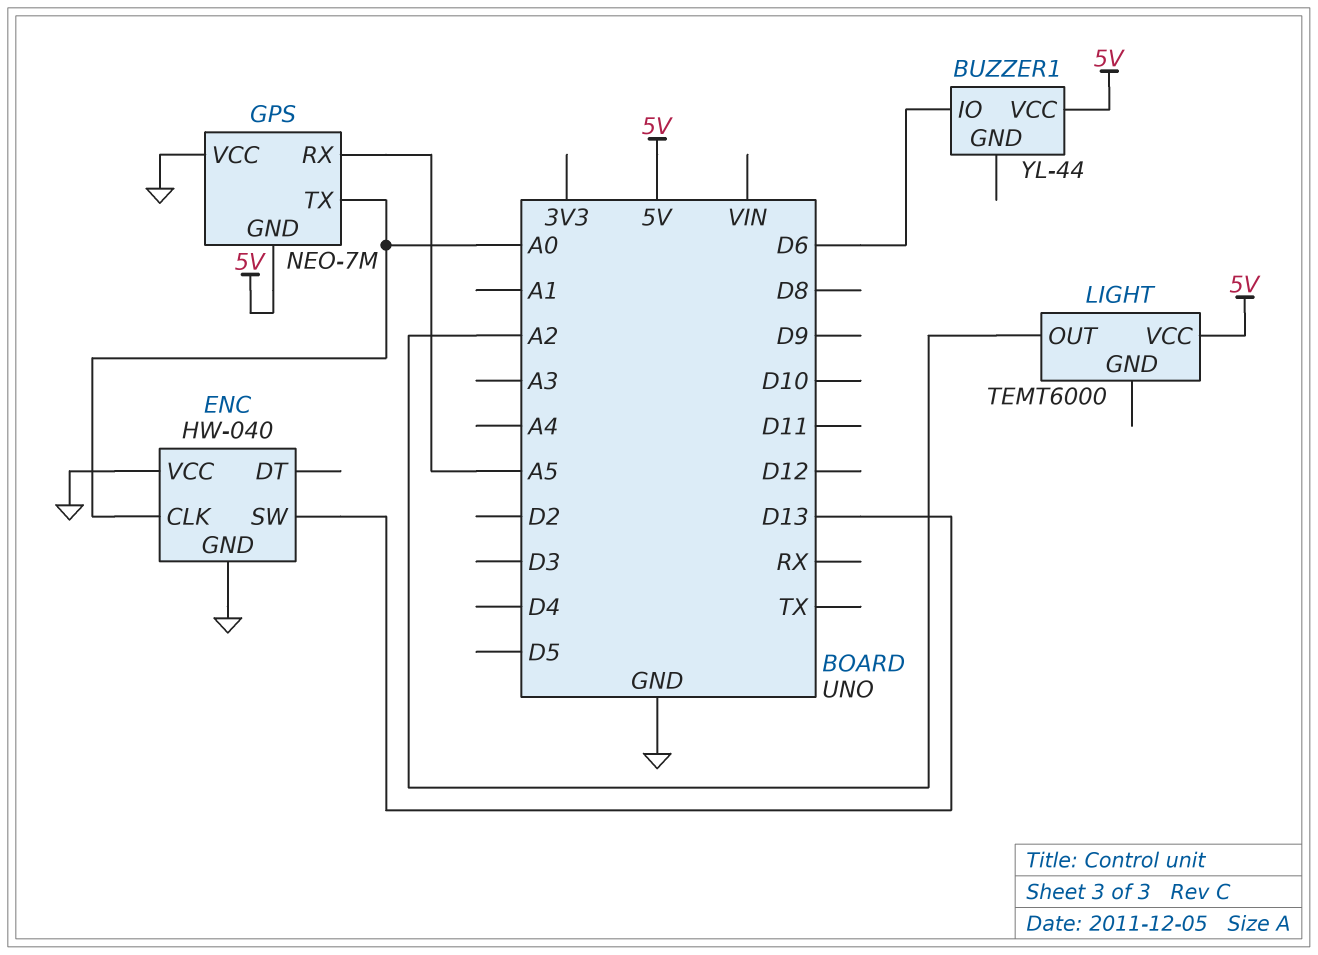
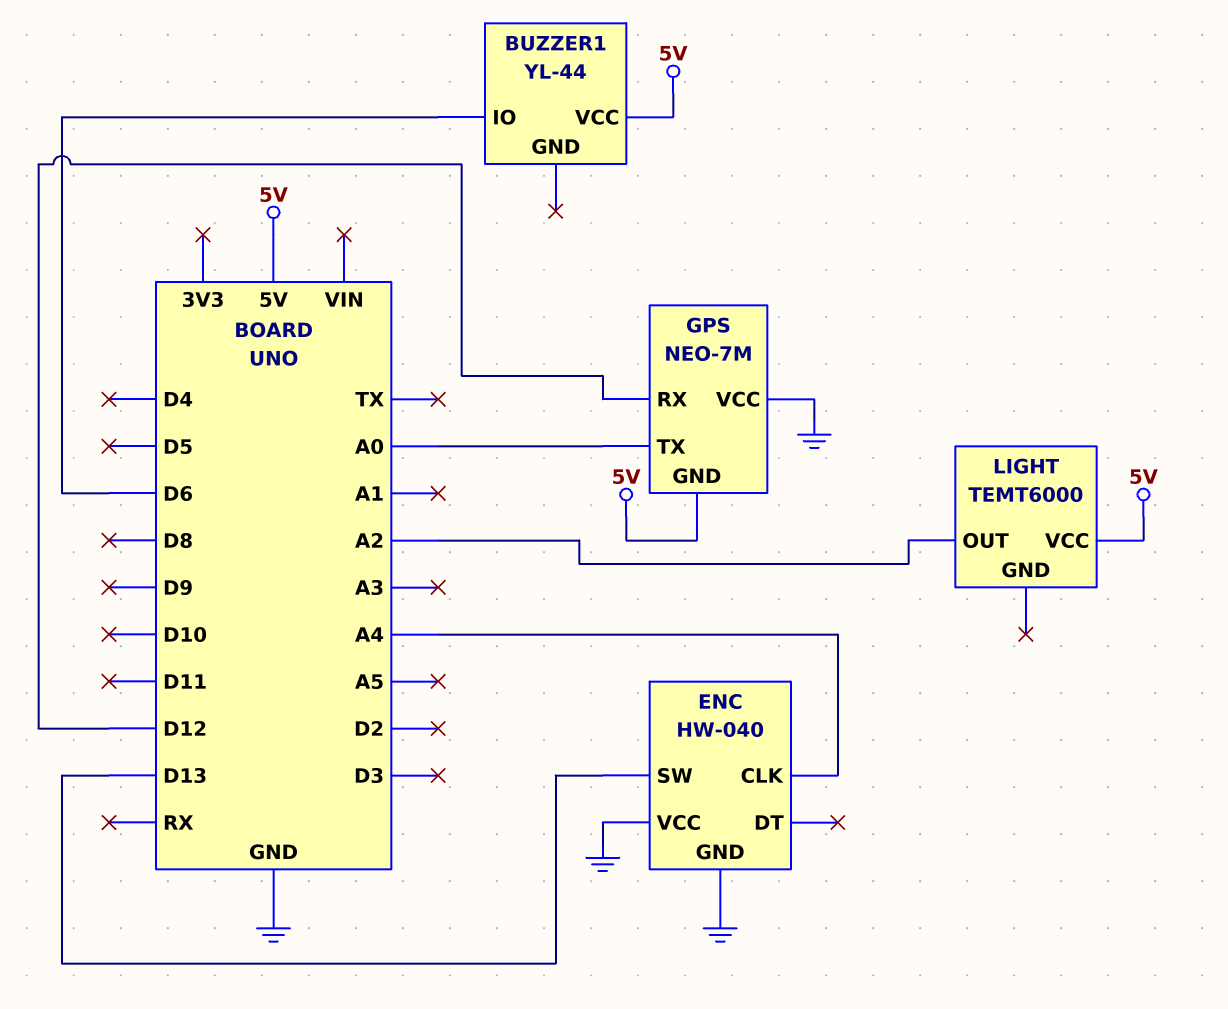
ENC pin CLK: A0 -> A4
GPS pin RX: A5 -> D12

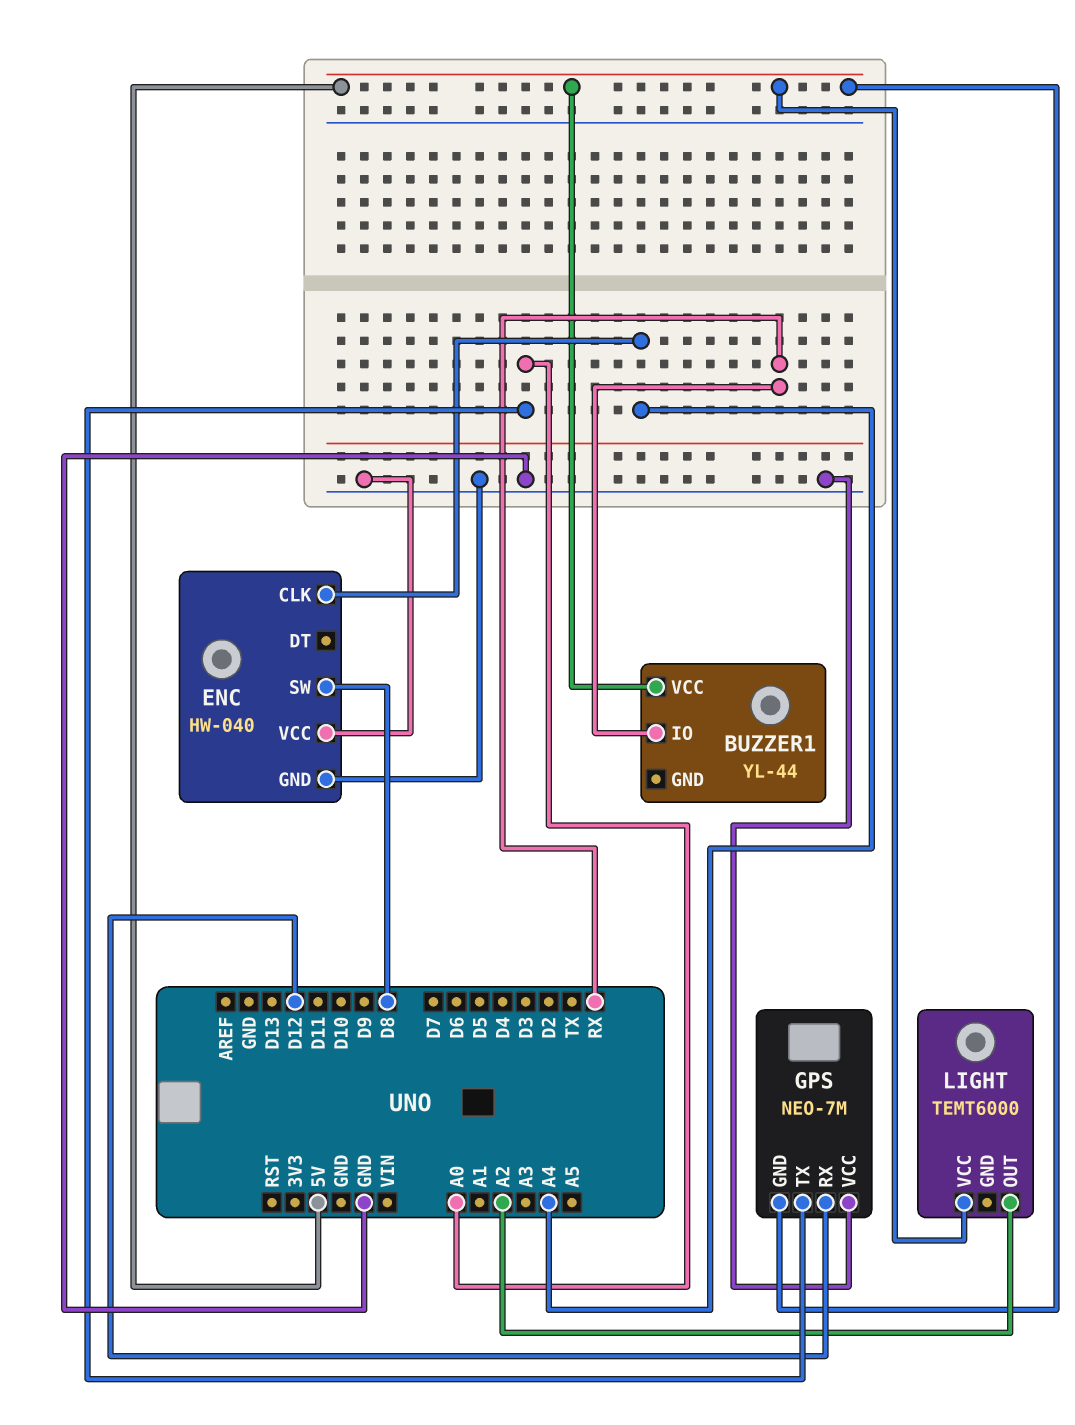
BUZZER1 pin IO: D6 -> RX
ENC pin SW: D13 -> D8

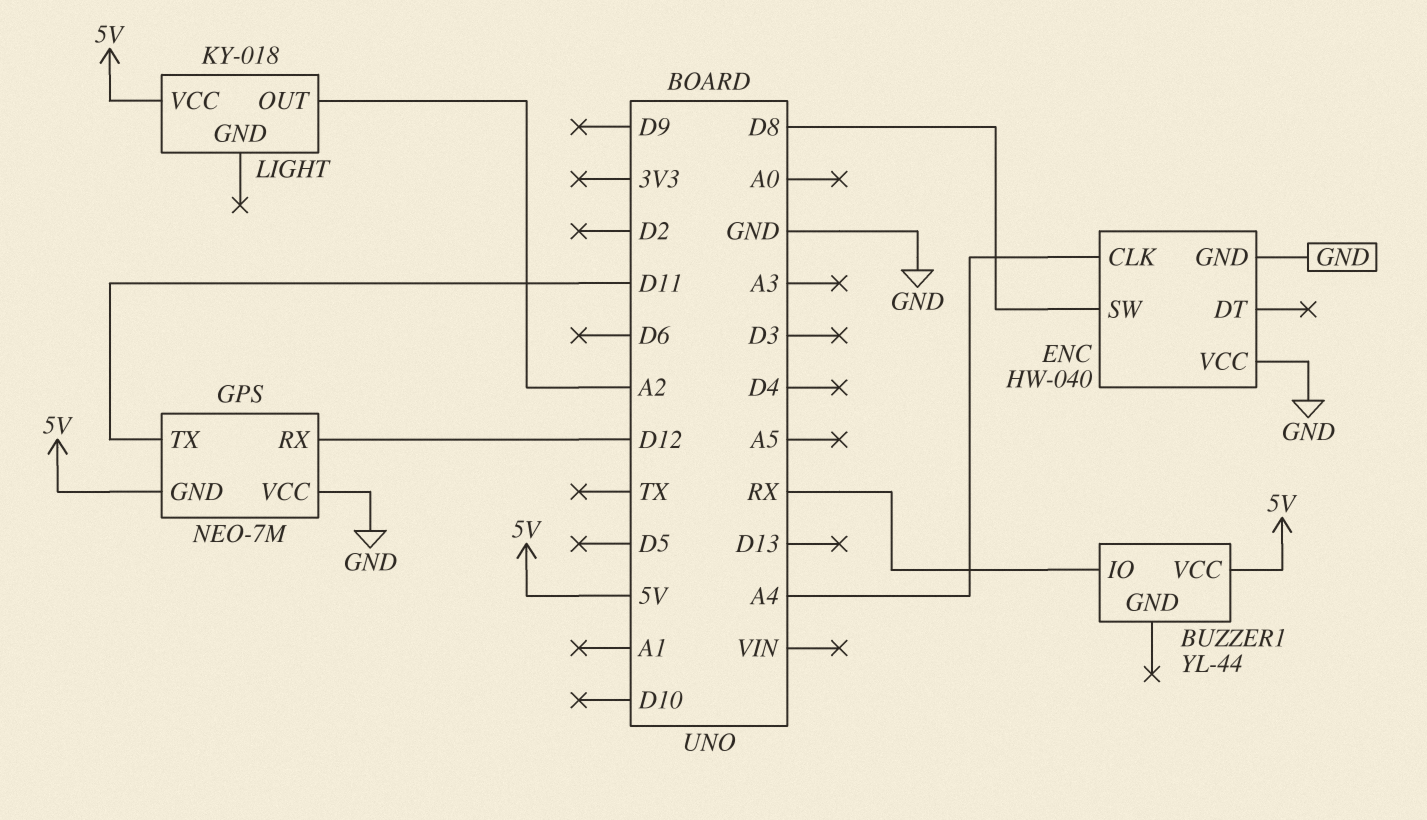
GPS pin TX: A0 -> D11
LIGHT: TEMT6000 -> KY-018

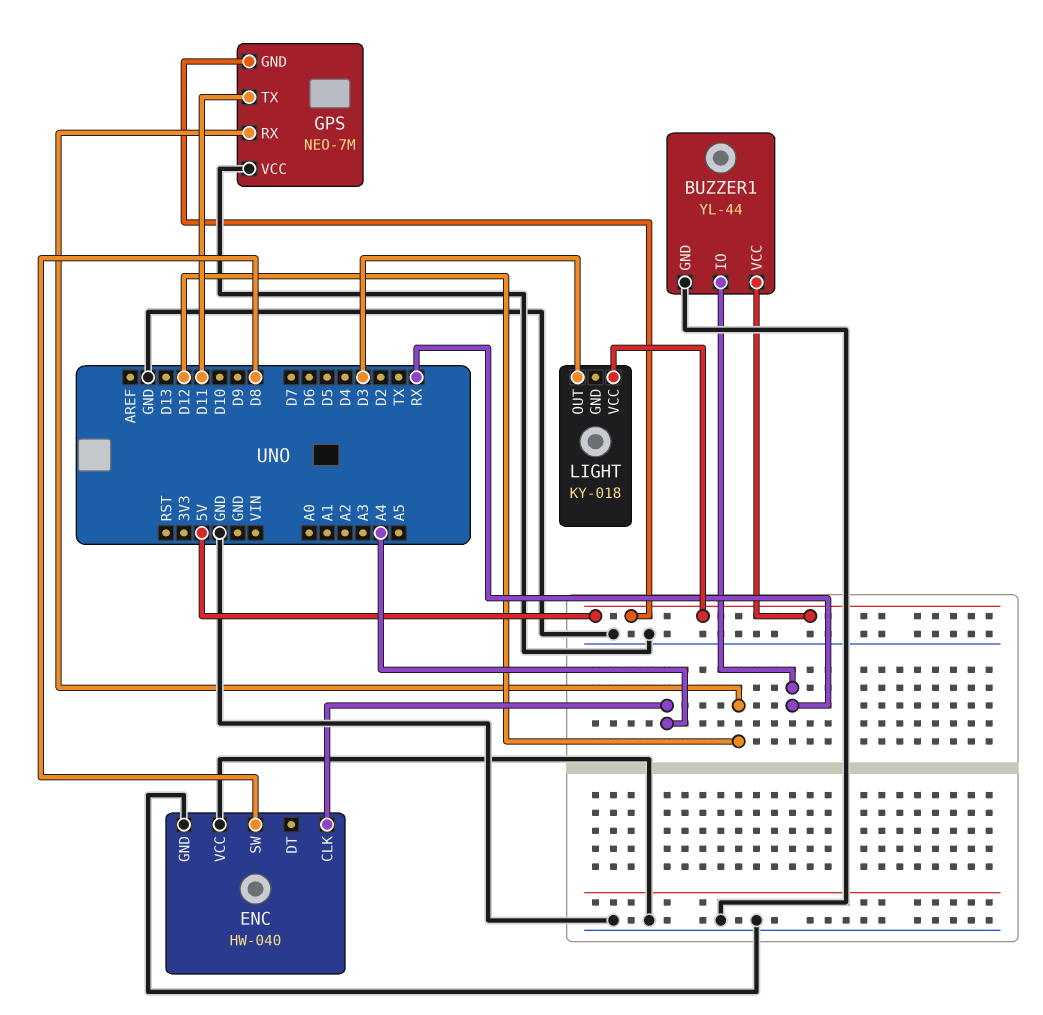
BUZZER1 pin GND: none -> GND
LIGHT pin OUT: A2 -> D3

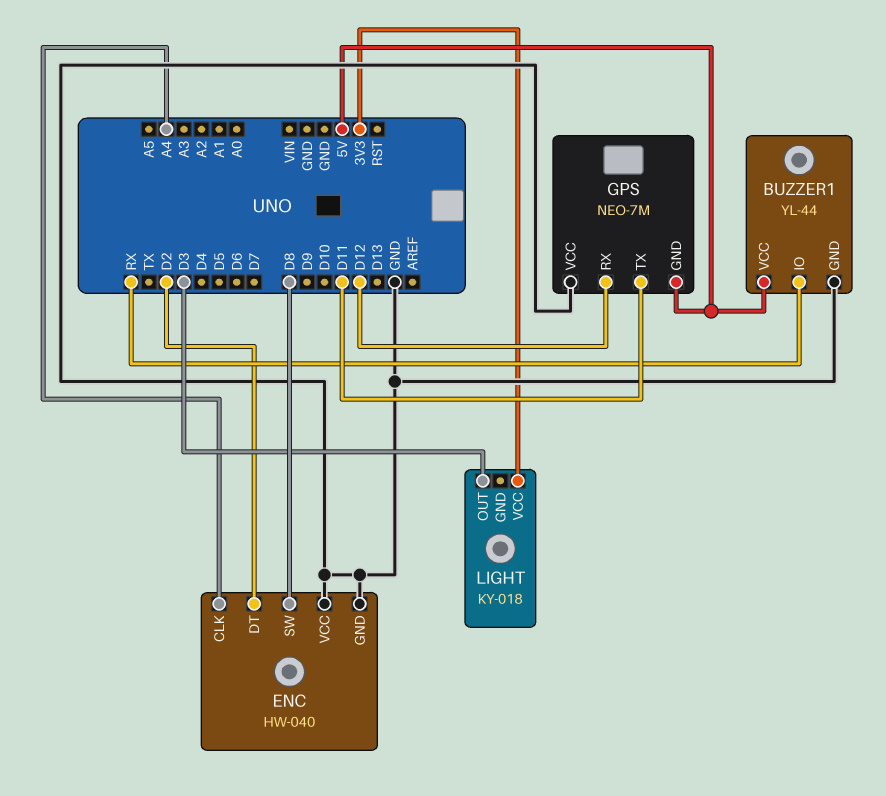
ENC pin DT: none -> D2
LIGHT pin VCC: 5V -> 3V3

